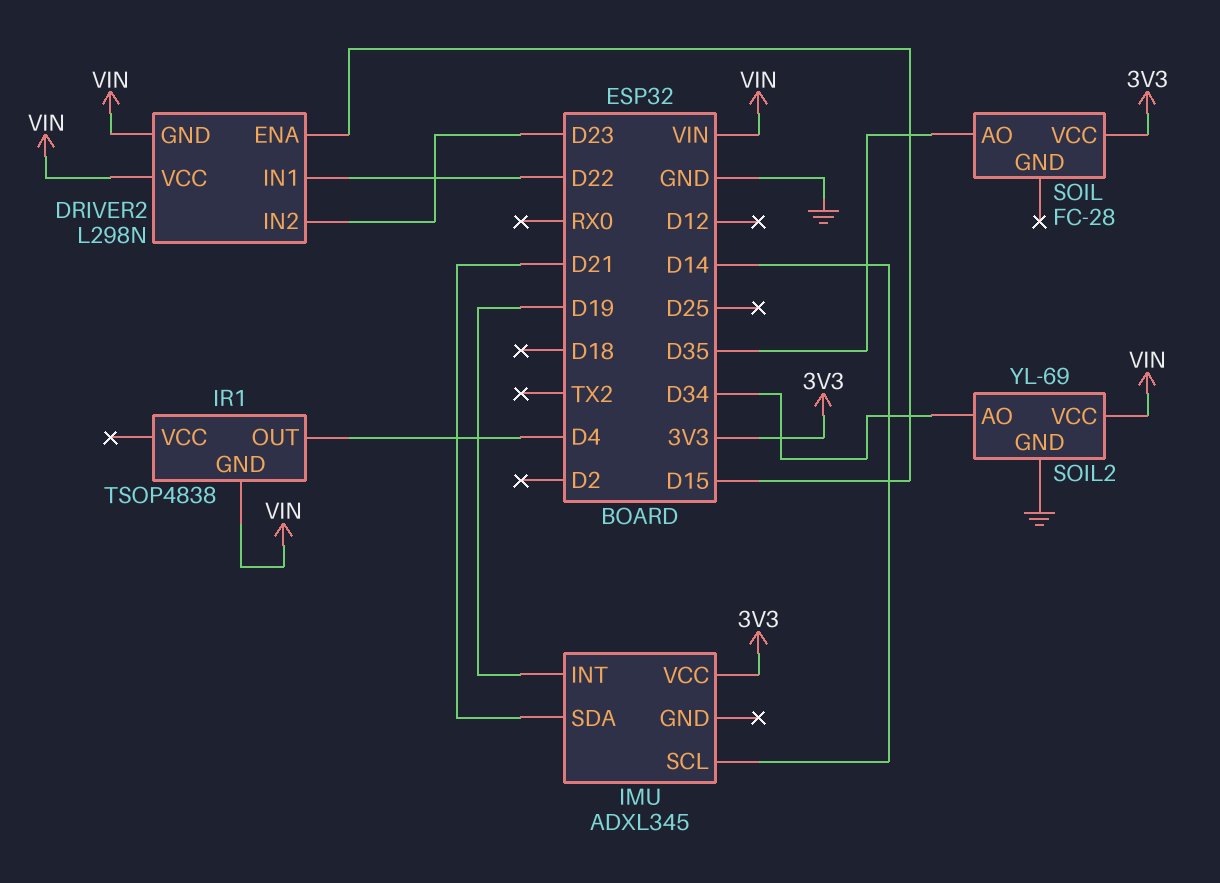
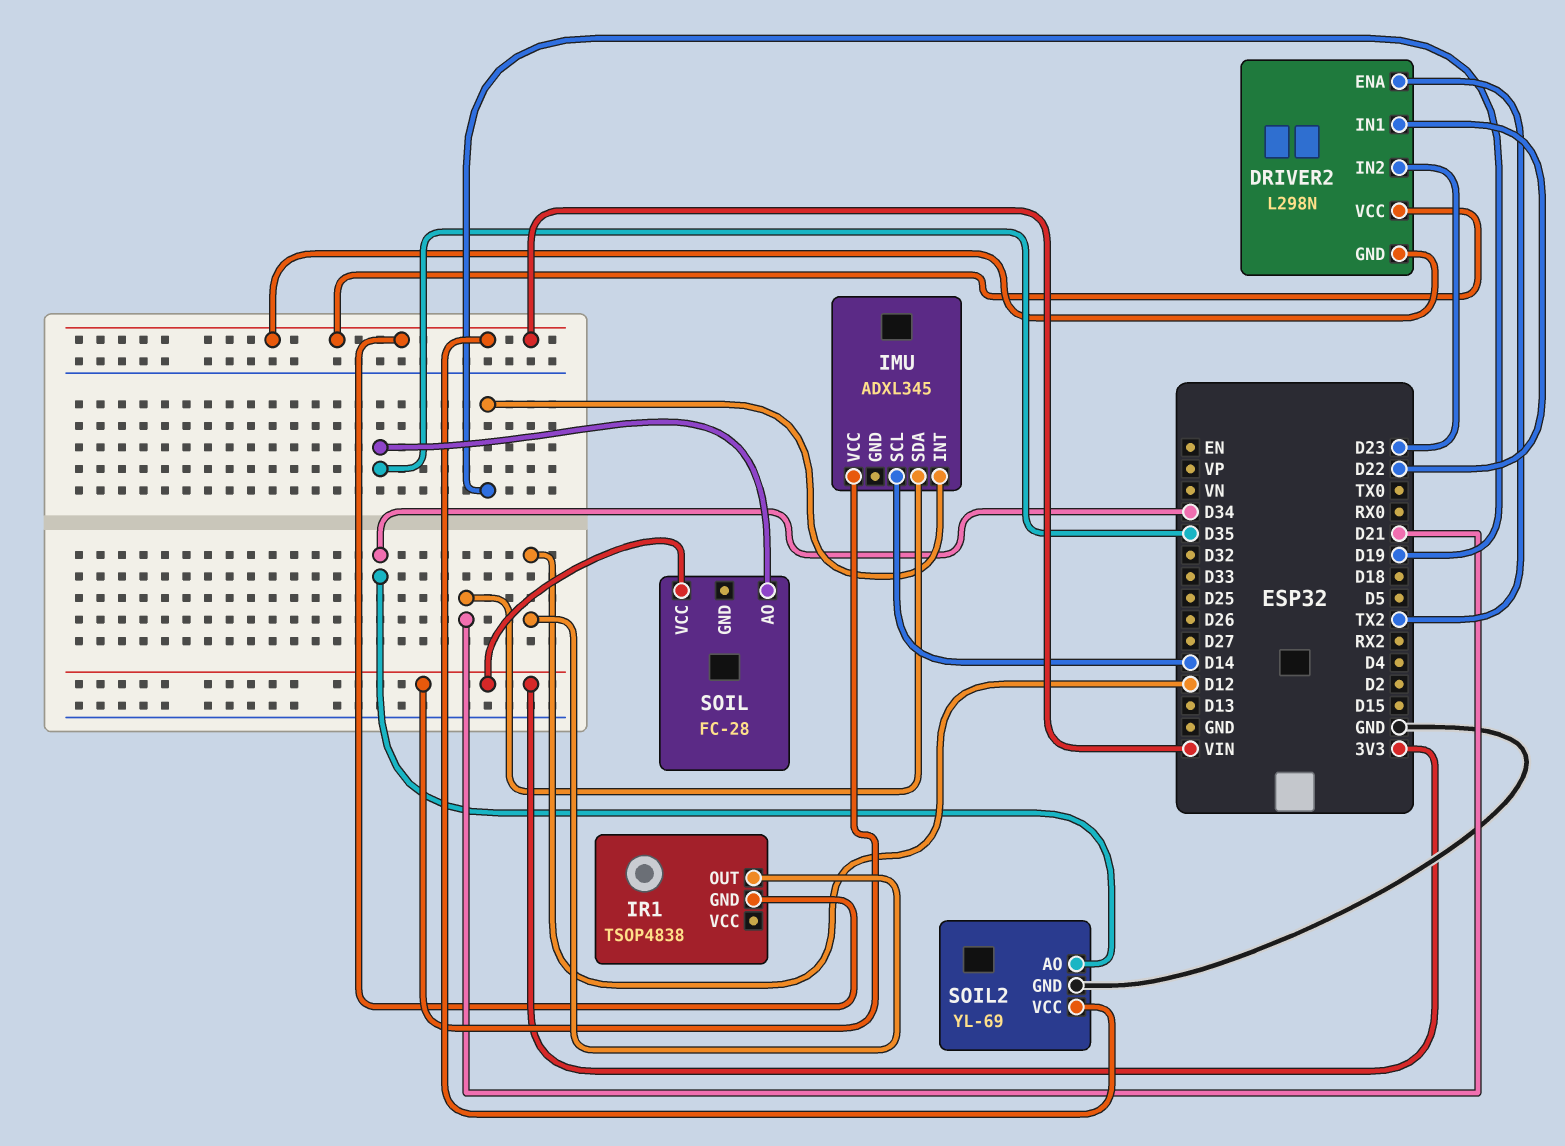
DRIVER2 pin ENA: D15 -> TX2
IR1 pin OUT: D4 -> D12

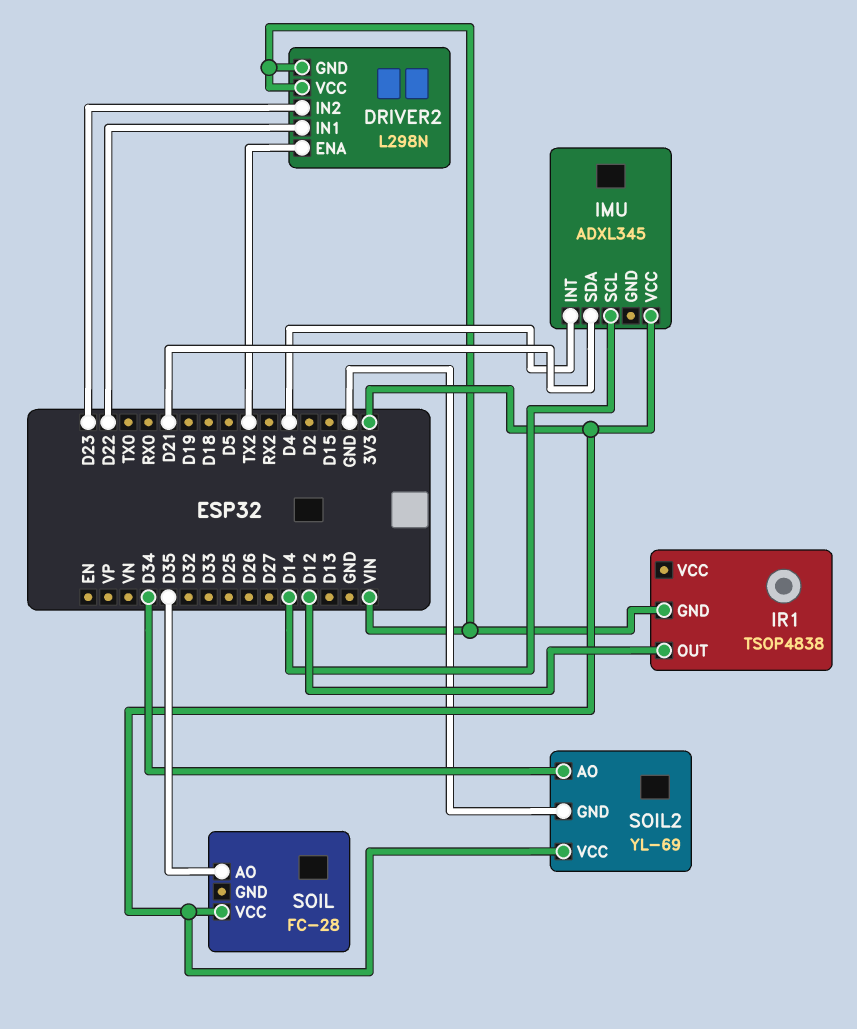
IMU pin INT: D19 -> D4
SOIL2 pin VCC: VIN -> 3V3

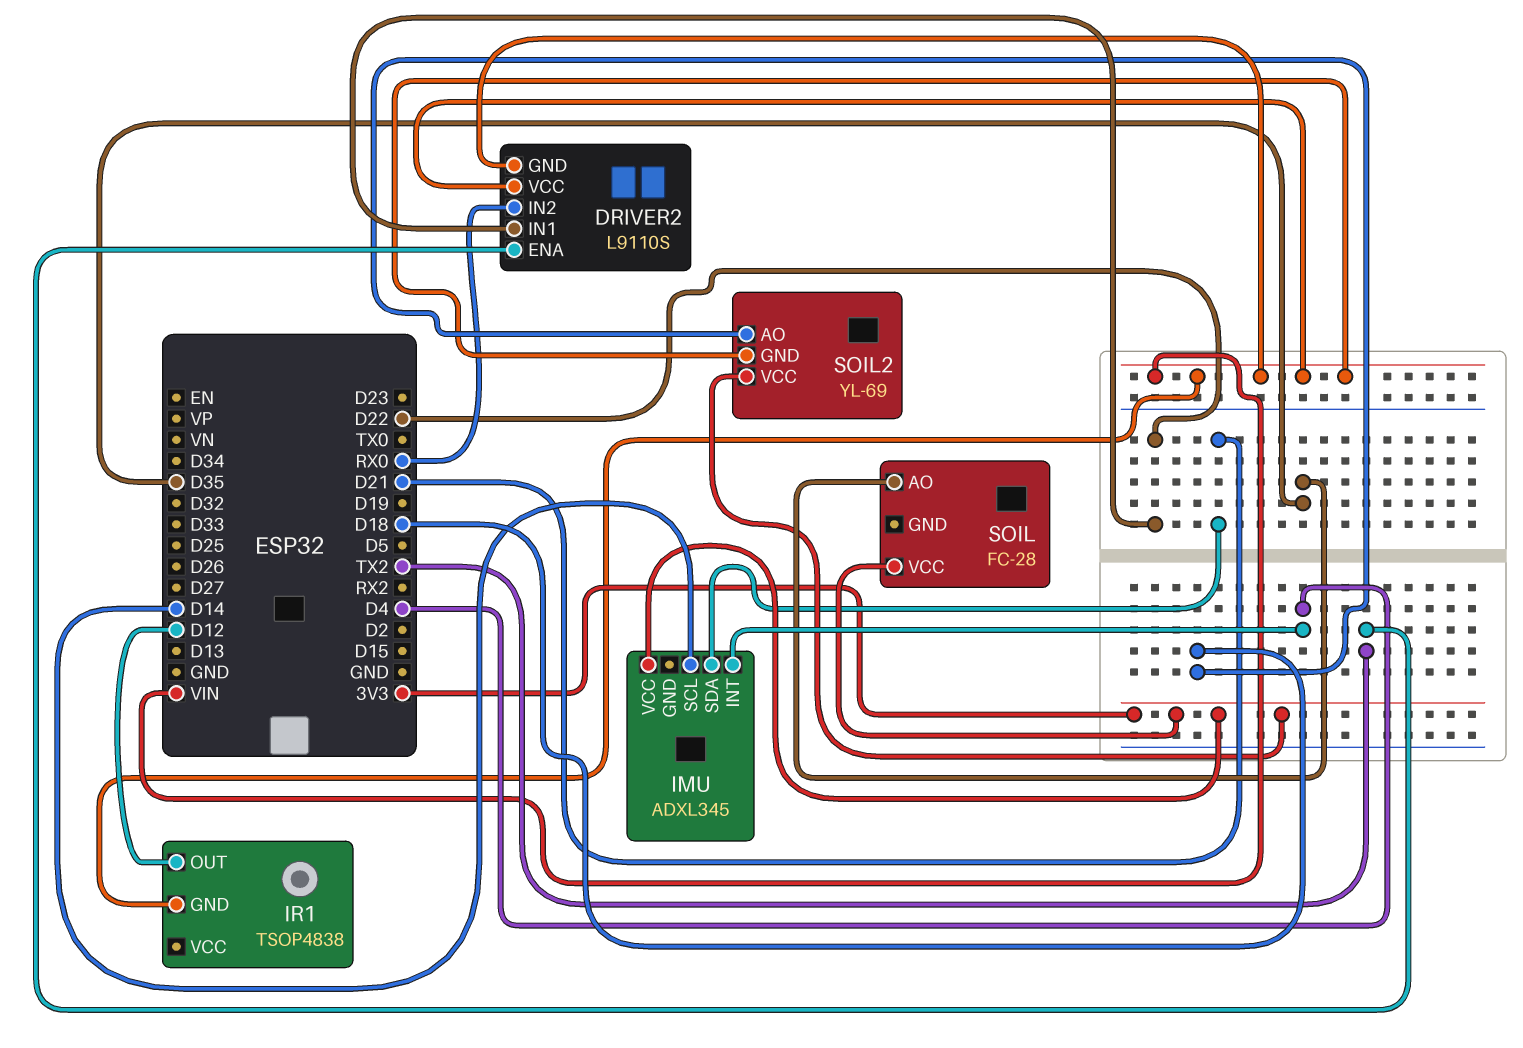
DRIVER2: L298N -> L9110S
DRIVER2 pin IN2: D23 -> RX0
SOIL2 pin AO: D34 -> D18
SOIL2 pin GND: GND -> VIN

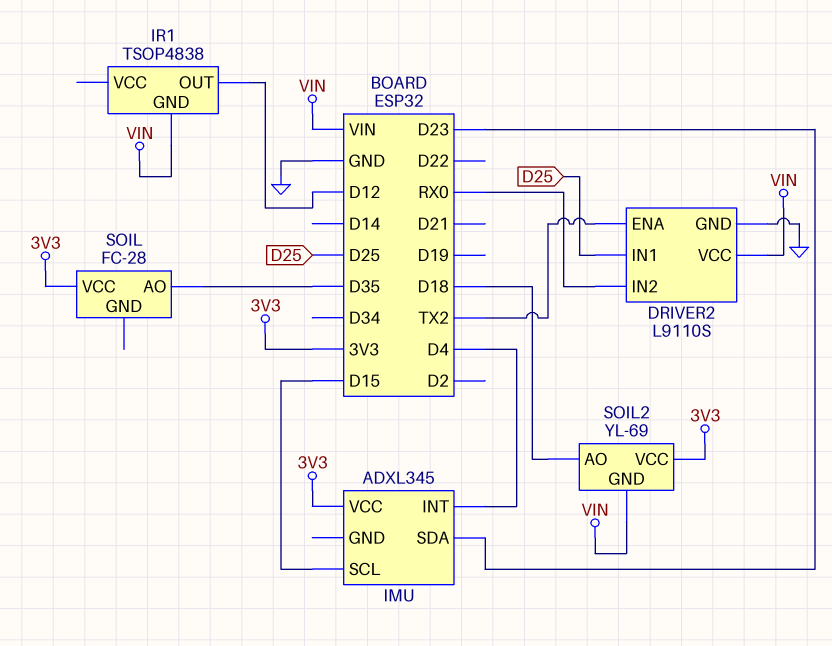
DRIVER2 pin GND: VIN -> GND
DRIVER2 pin IN1: D22 -> D25
IMU pin SCL: D14 -> D15
IMU pin SDA: D21 -> D23

